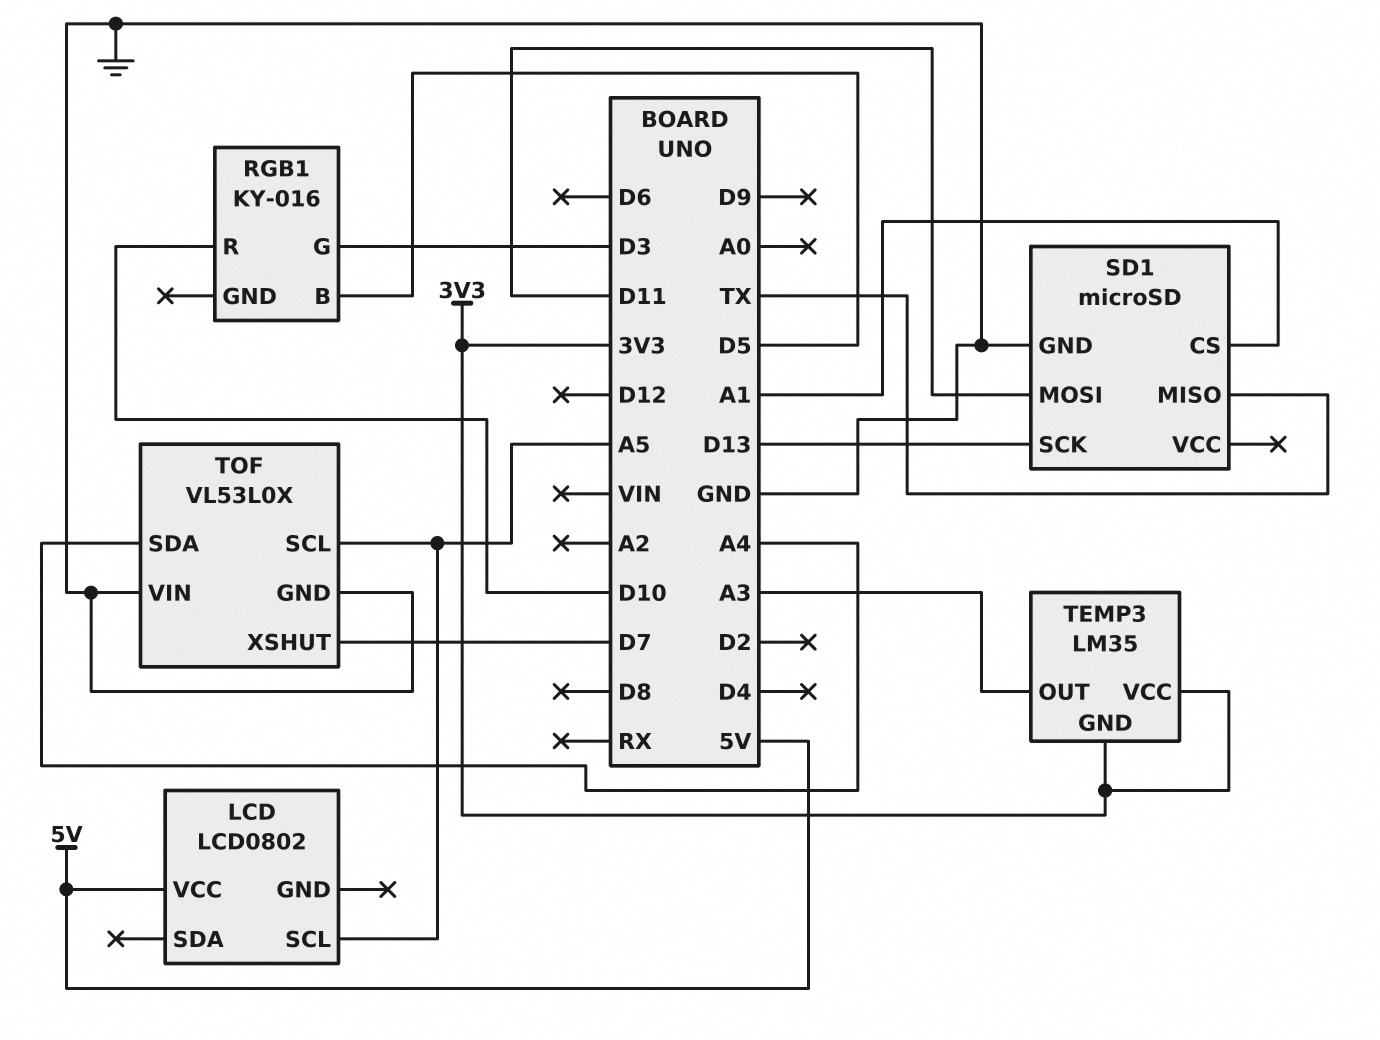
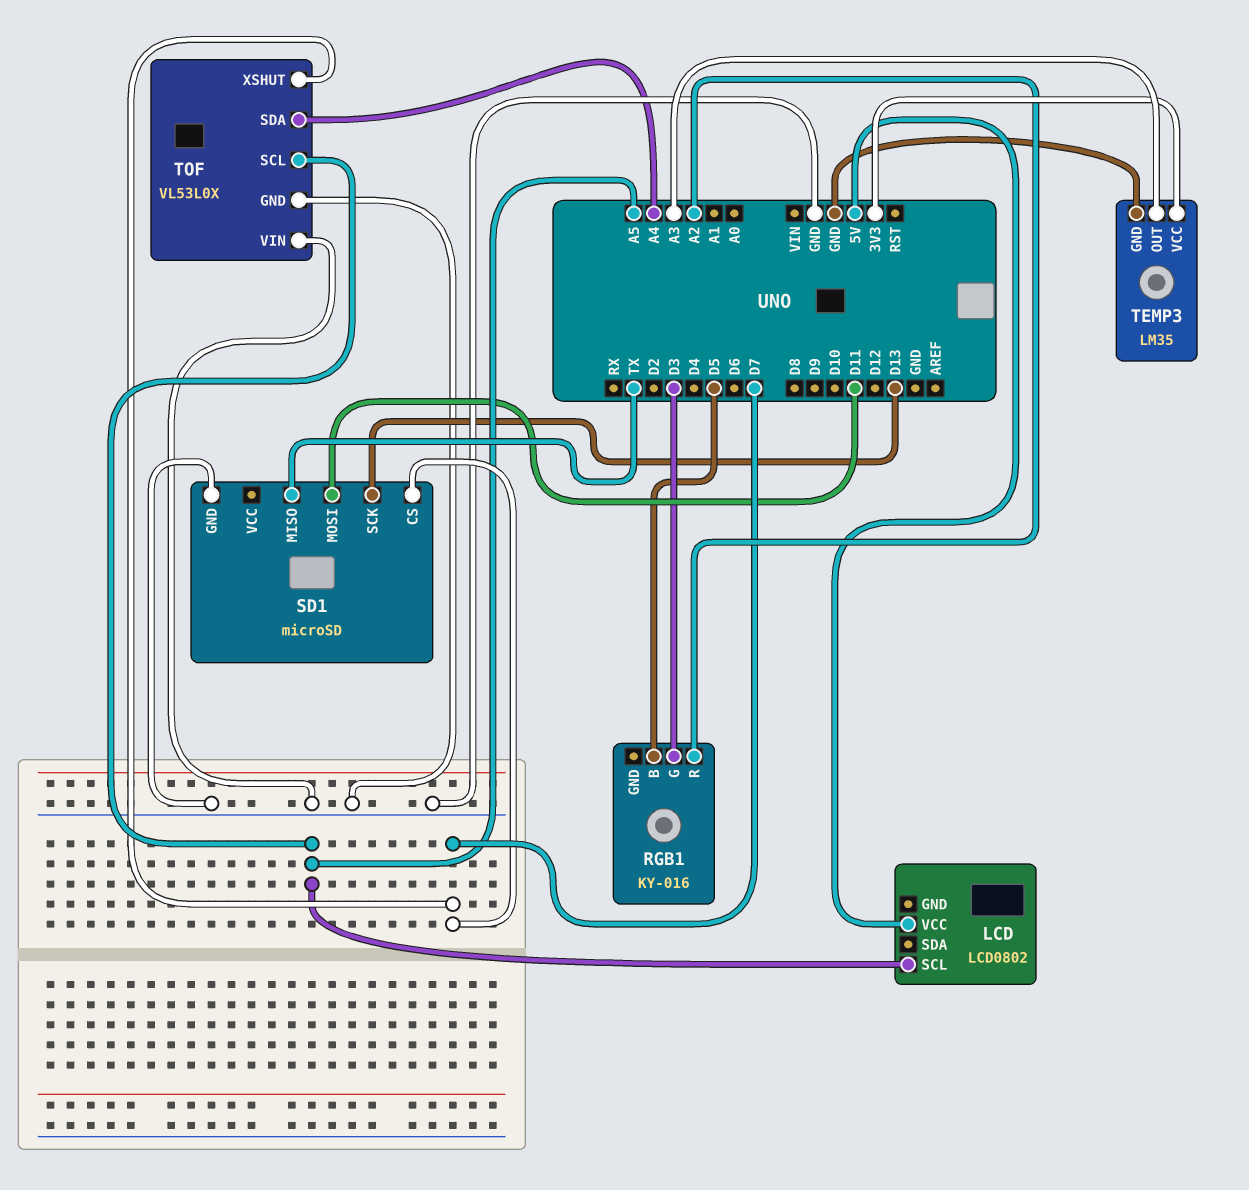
RGB1 pin R: D10 -> A2
SD1 pin CS: A1 -> D7
TEMP3 pin GND: 3V3 -> GND

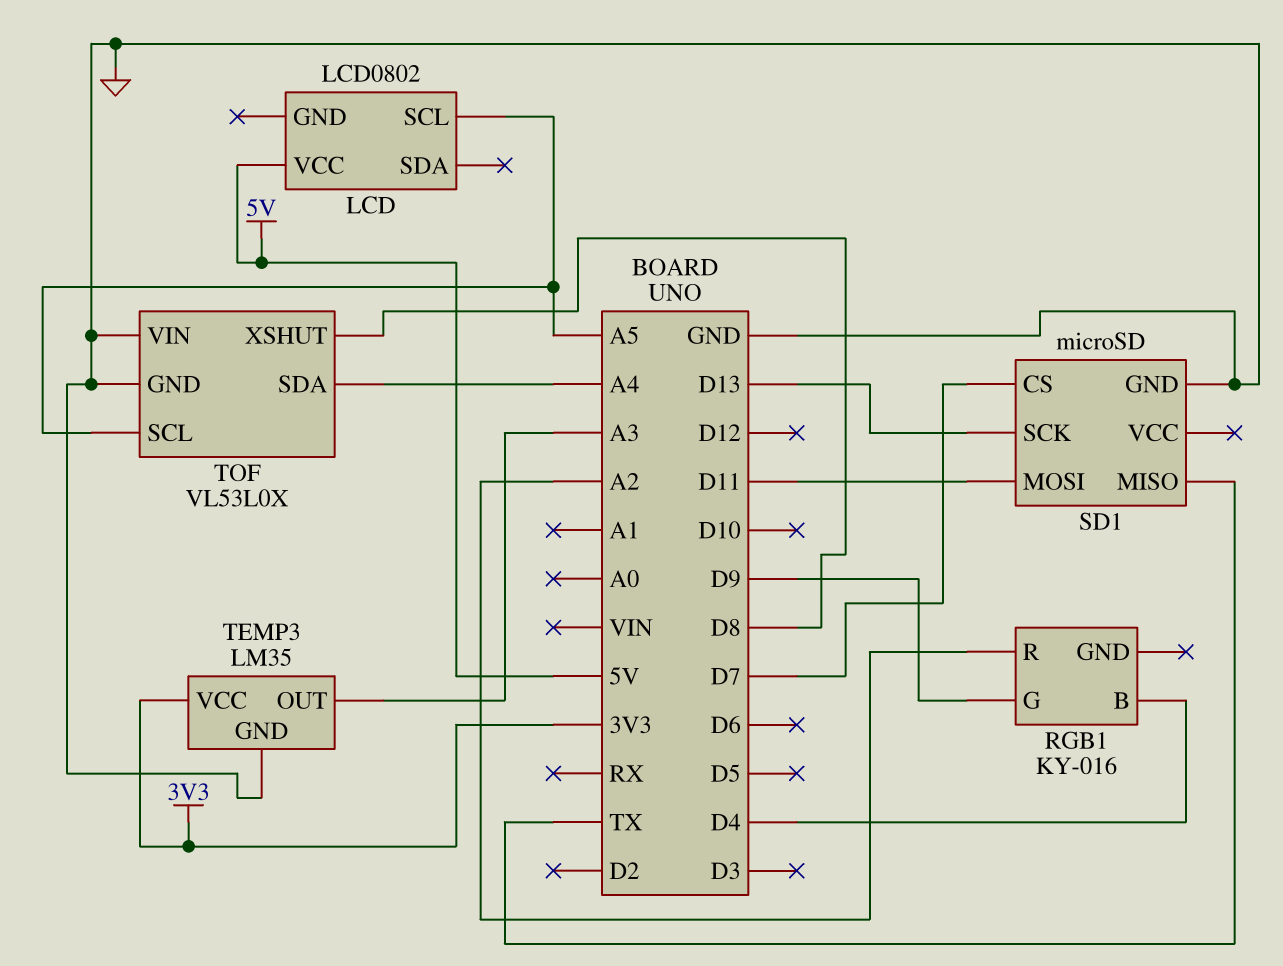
RGB1 pin B: D5 -> D4
RGB1 pin G: D3 -> D9
TOF pin XSHUT: D7 -> D8

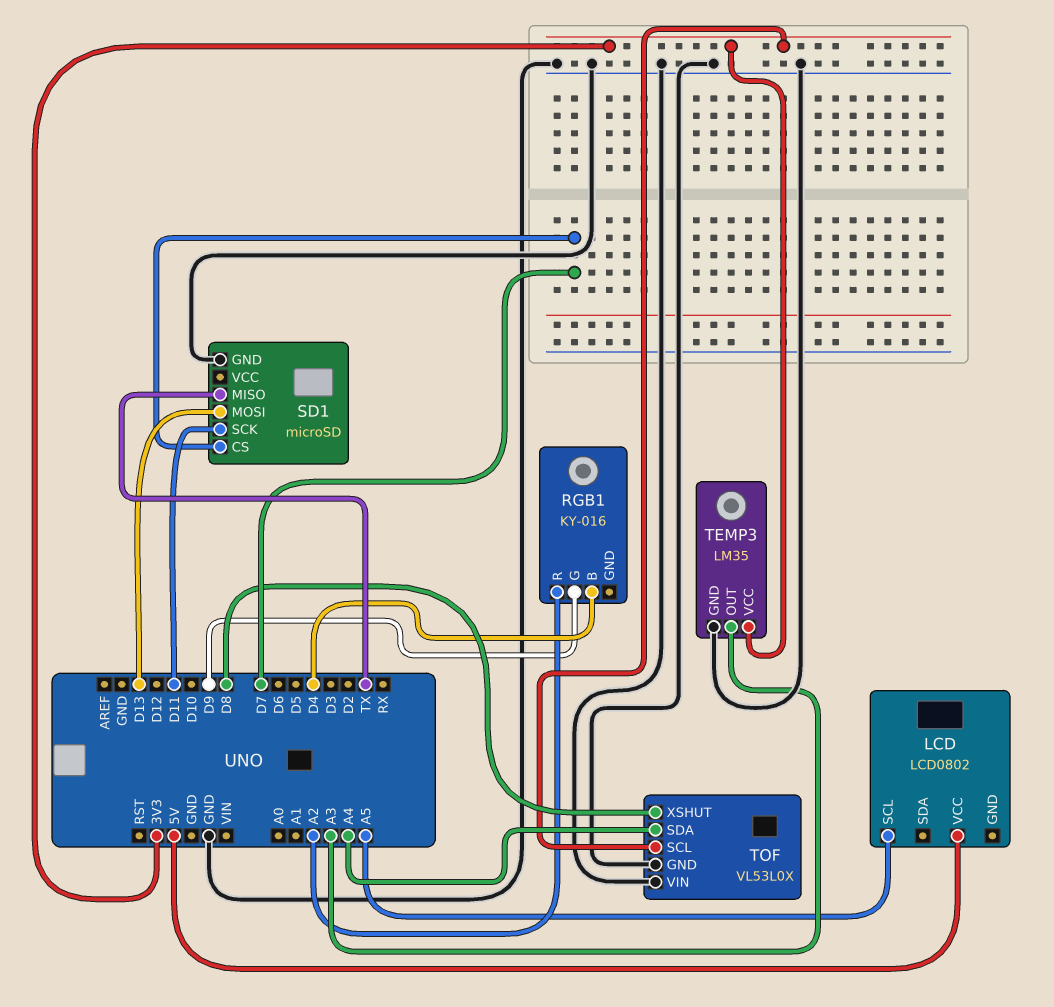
SD1 pin MOSI: D11 -> D13
SD1 pin SCK: D13 -> D11
TOF pin SCL: A5 -> 3V3

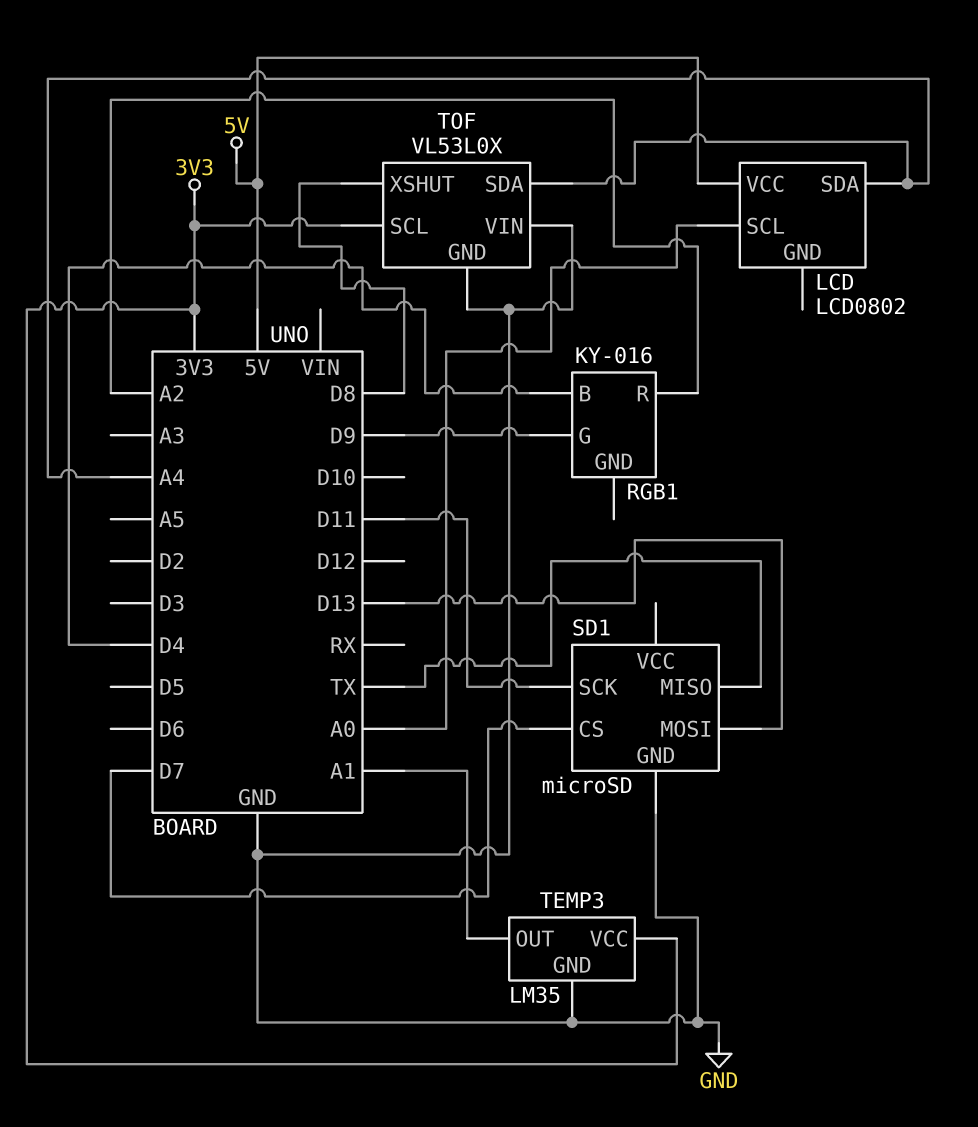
LCD pin SCL: A5 -> A0
LCD pin SDA: none -> A4
TEMP3 pin OUT: A3 -> A1

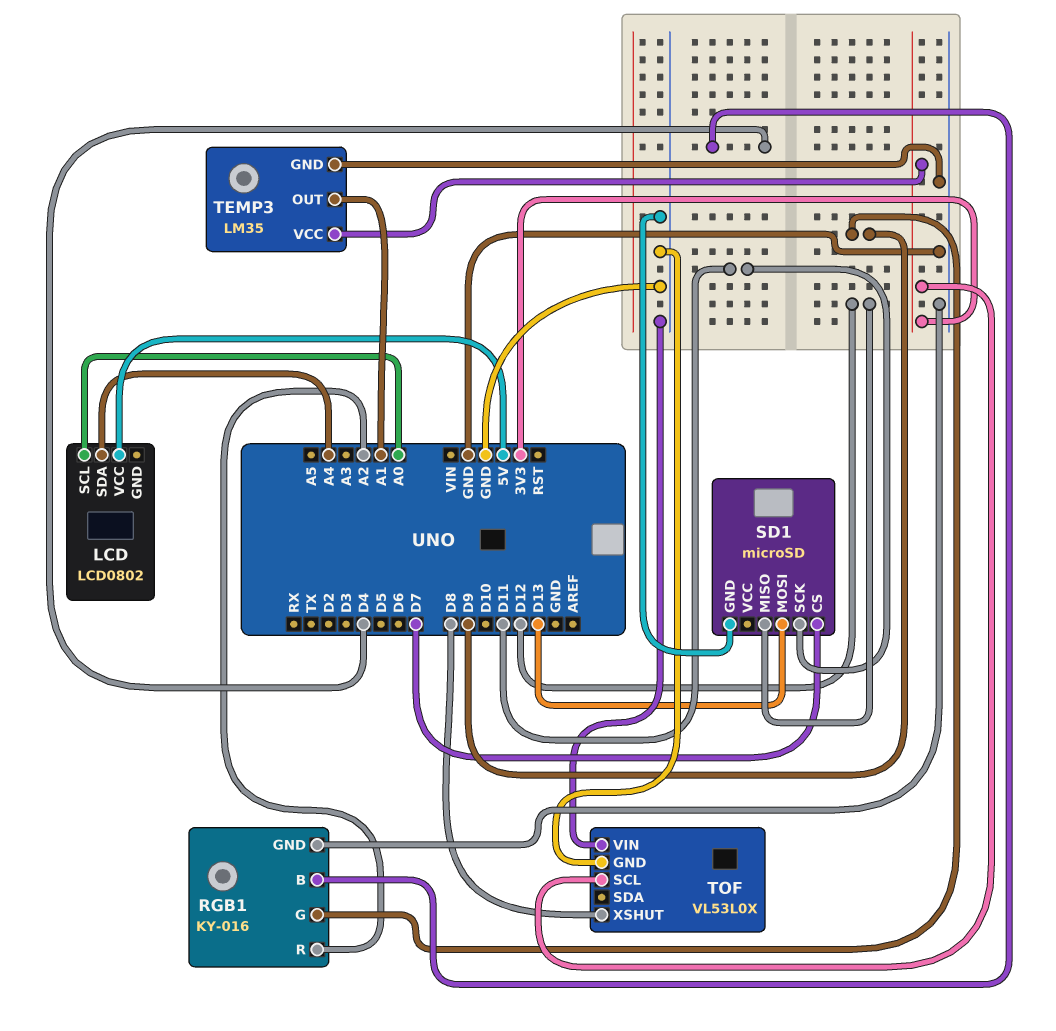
RGB1 pin GND: none -> GND
SD1 pin MISO: TX -> D12
TOF pin SDA: A4 -> none

